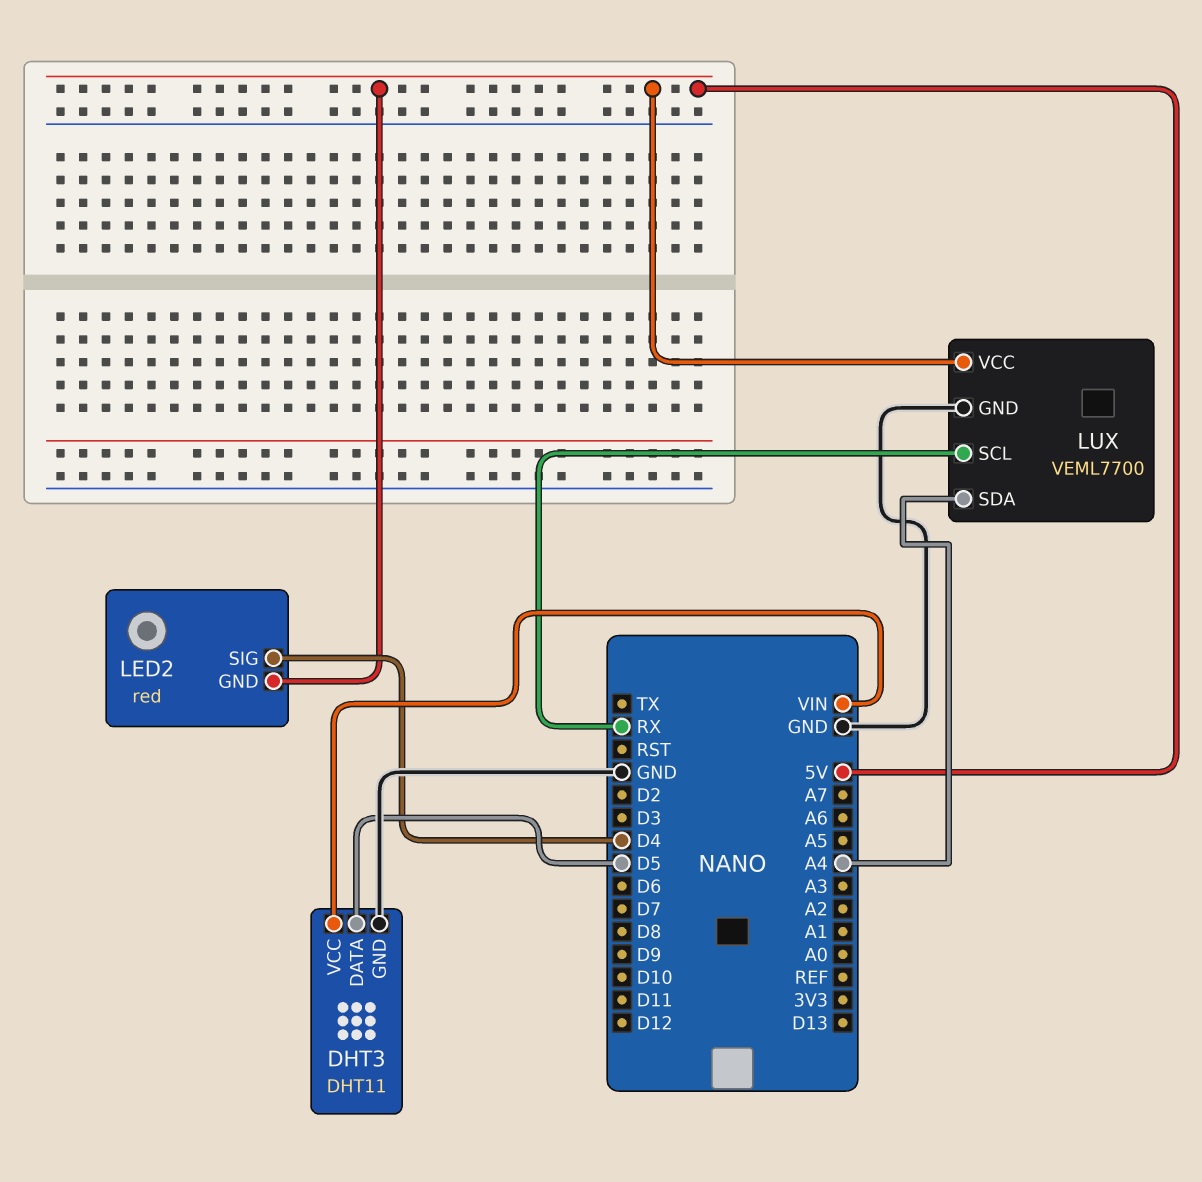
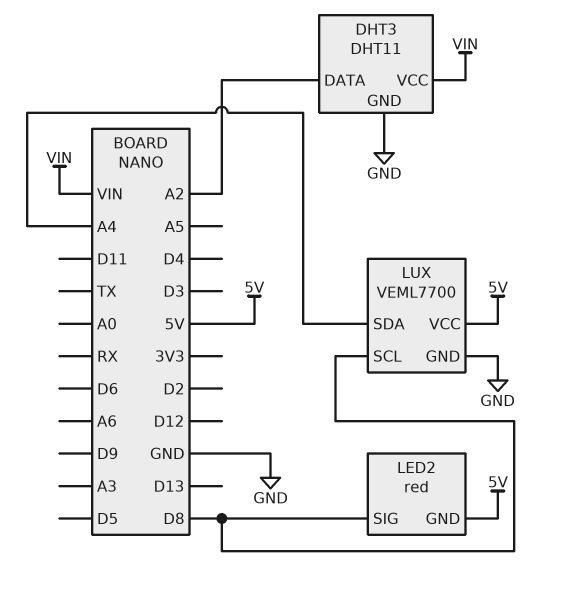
DHT3 pin DATA: D5 -> A2
LED2 pin SIG: D4 -> D8
LUX pin SCL: RX -> D8

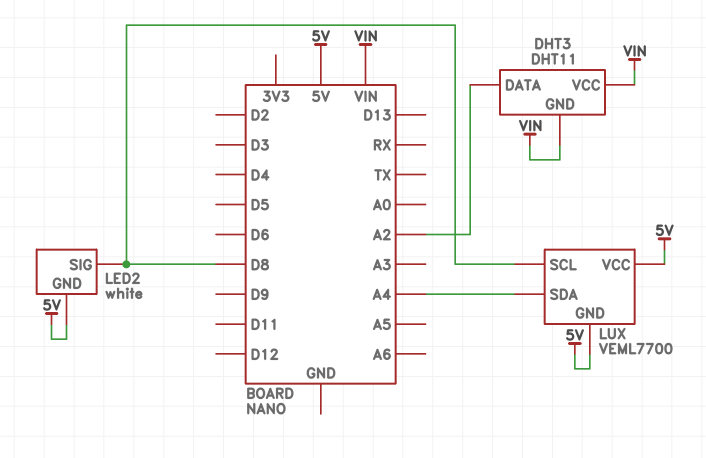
DHT3 pin GND: GND -> VIN
LED2: red -> white
LUX pin GND: GND -> 5V

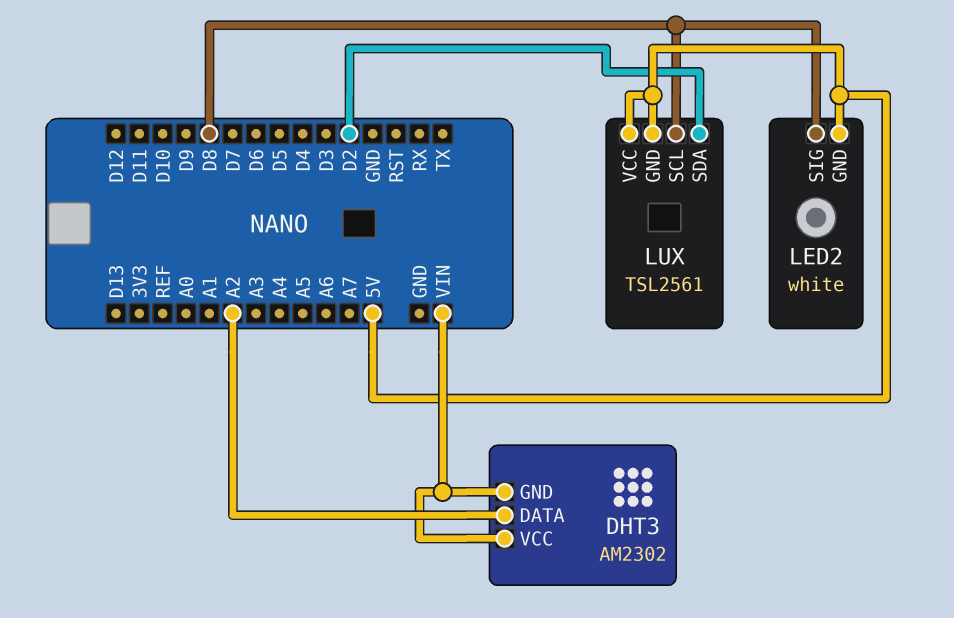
DHT3: DHT11 -> AM2302
LUX: VEML7700 -> TSL2561
LUX pin SDA: A4 -> D2

